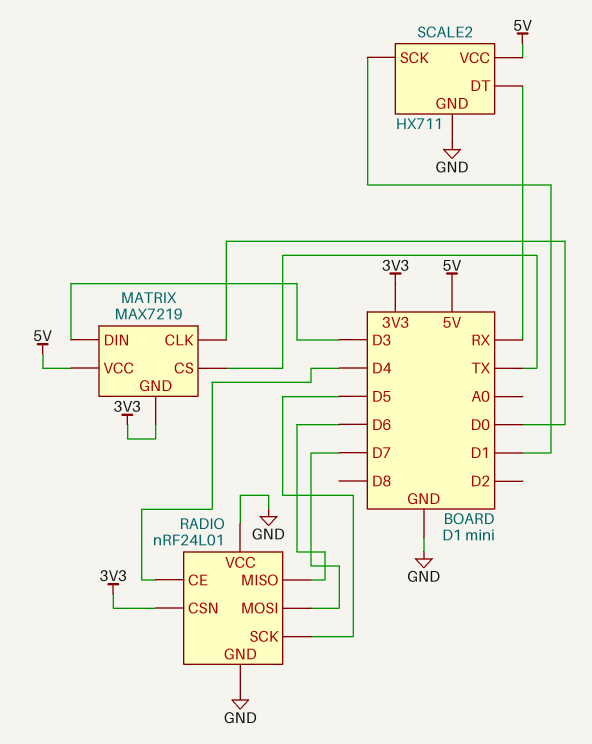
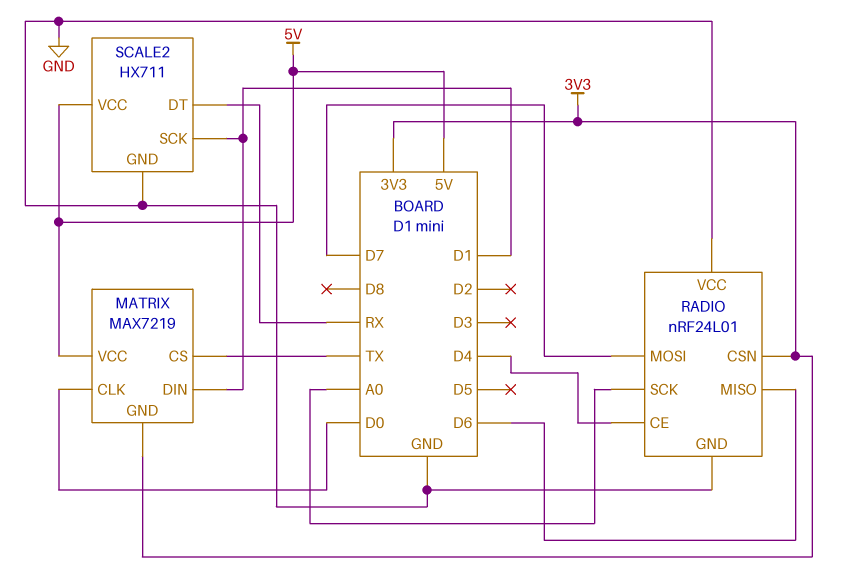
MATRIX pin DIN: D3 -> D1
RADIO pin SCK: D5 -> A0

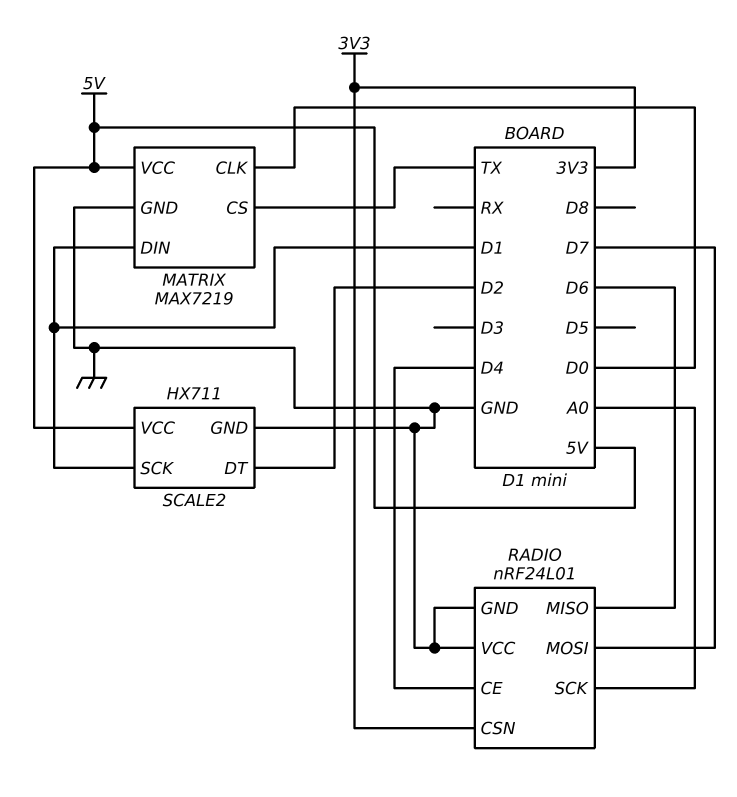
MATRIX pin GND: 3V3 -> GND
SCALE2 pin DT: RX -> D2

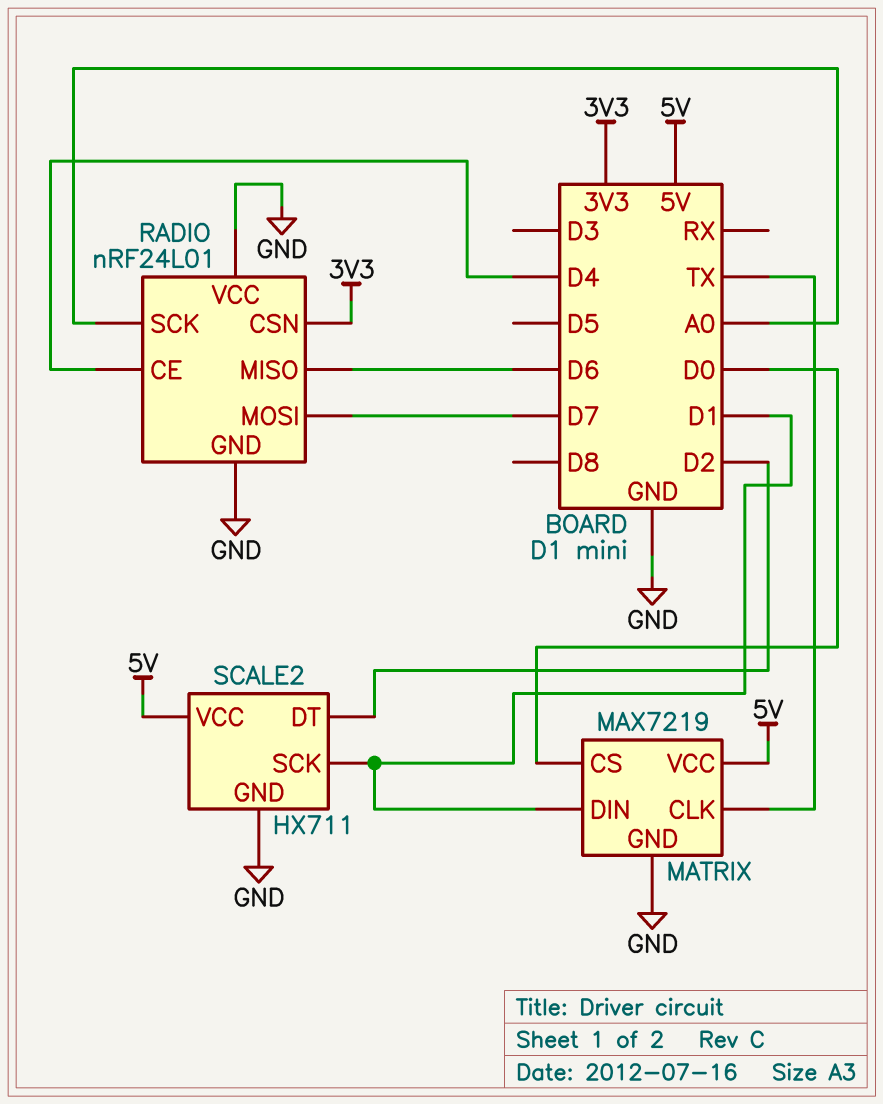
MATRIX pin CLK: D0 -> TX
MATRIX pin CS: TX -> D0

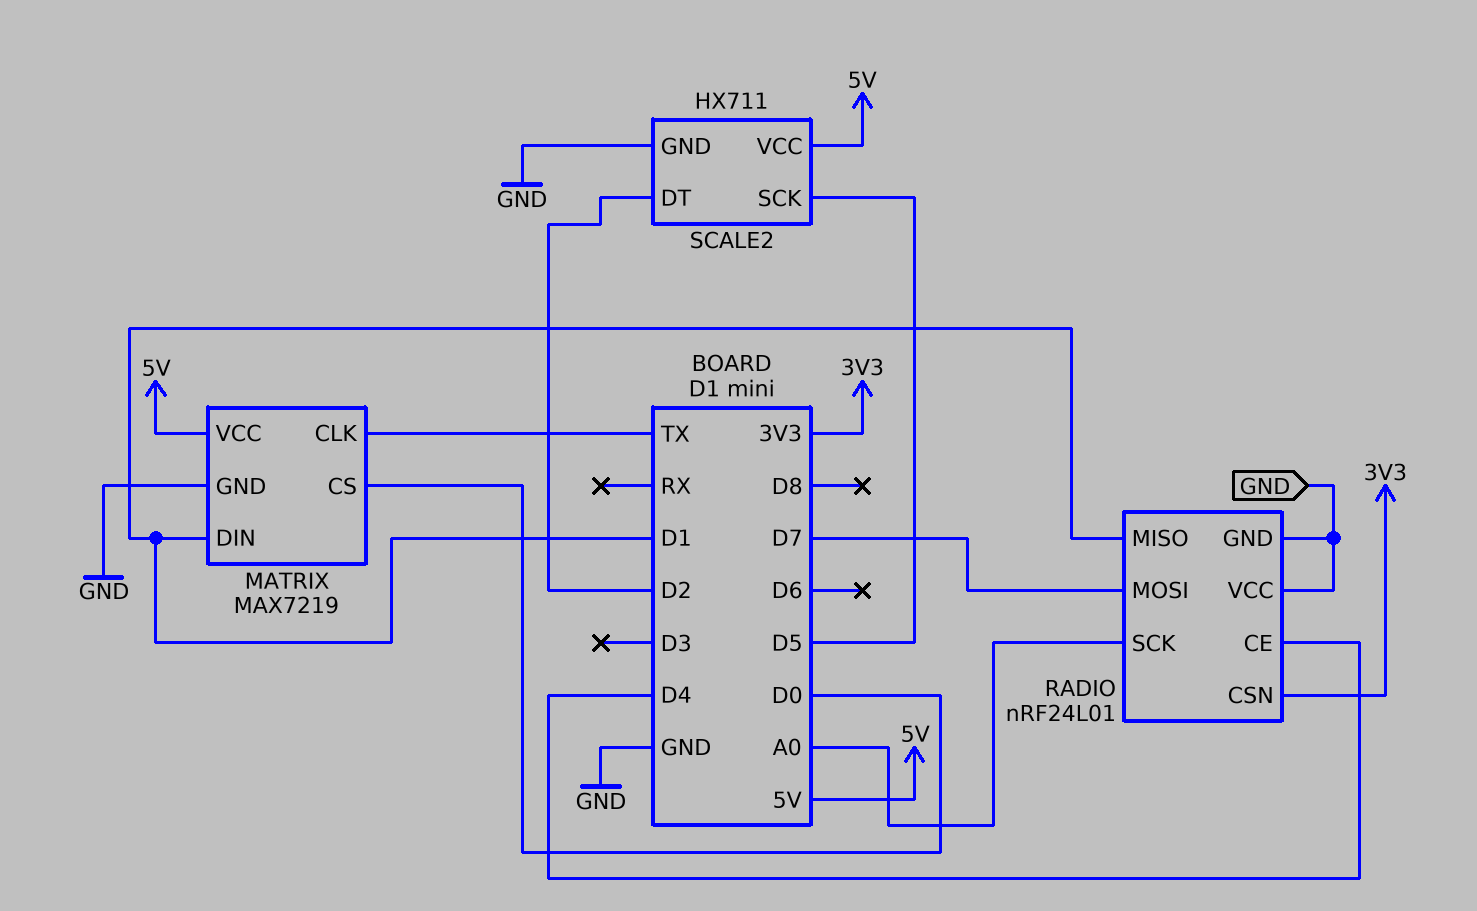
RADIO pin MISO: D6 -> D1
SCALE2 pin SCK: D1 -> D5

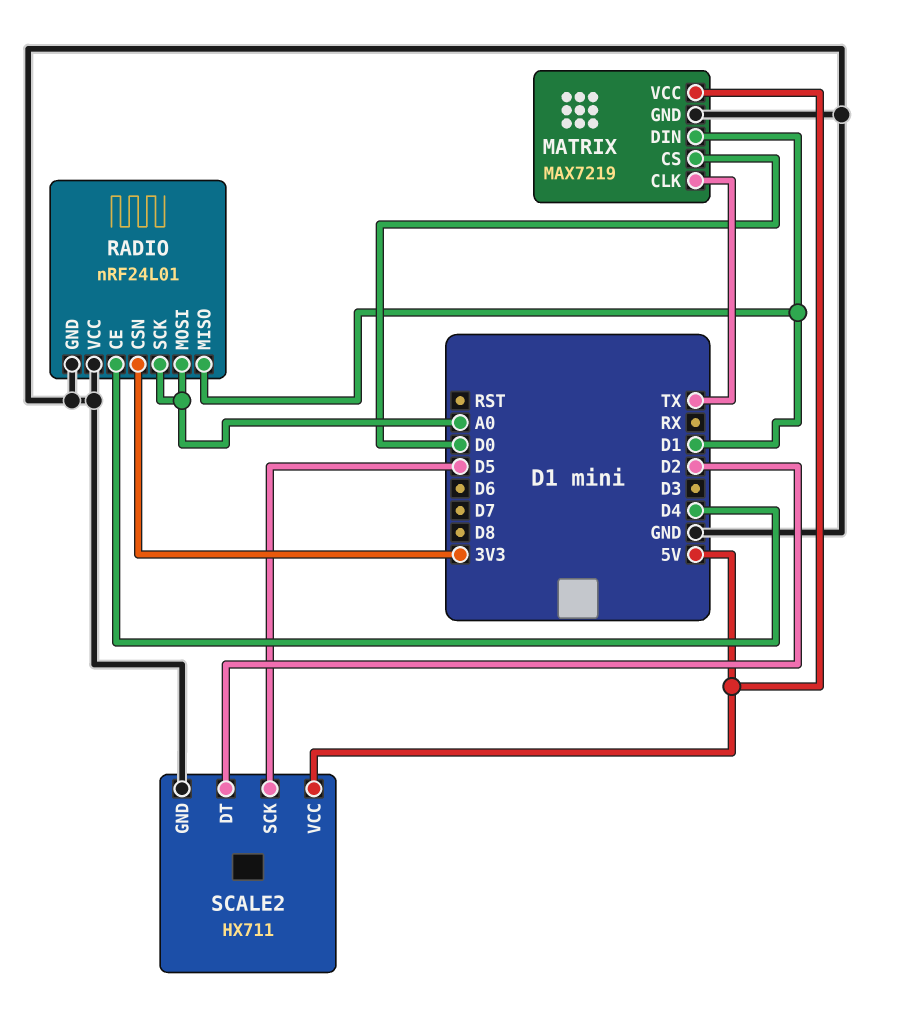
RADIO pin MOSI: D7 -> A0

